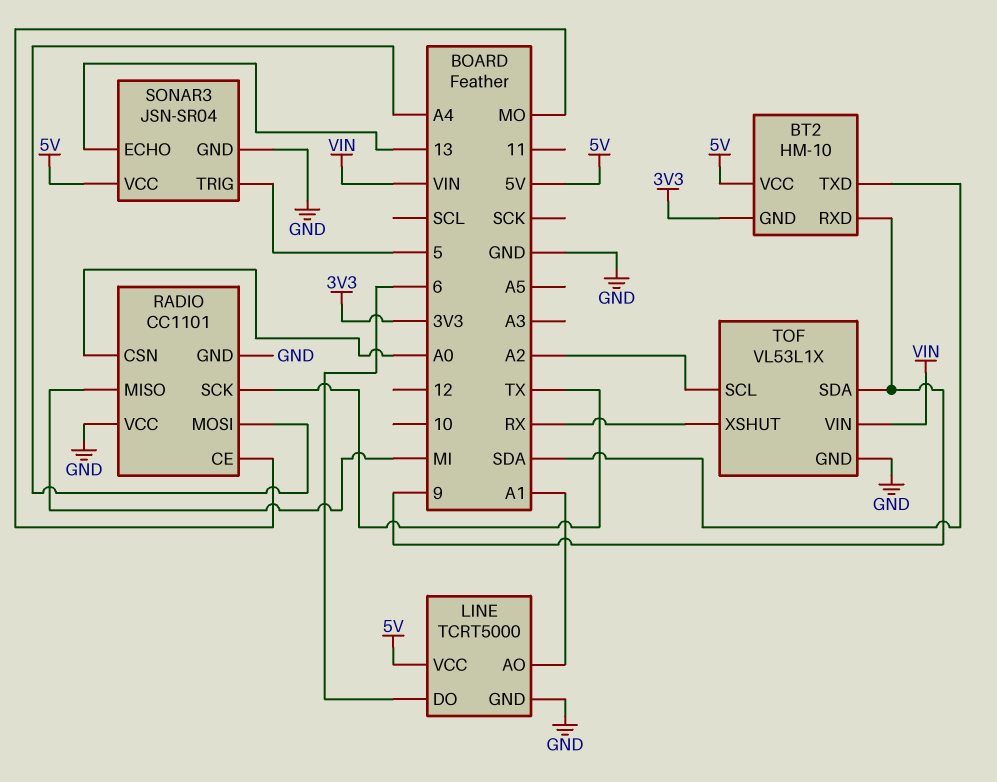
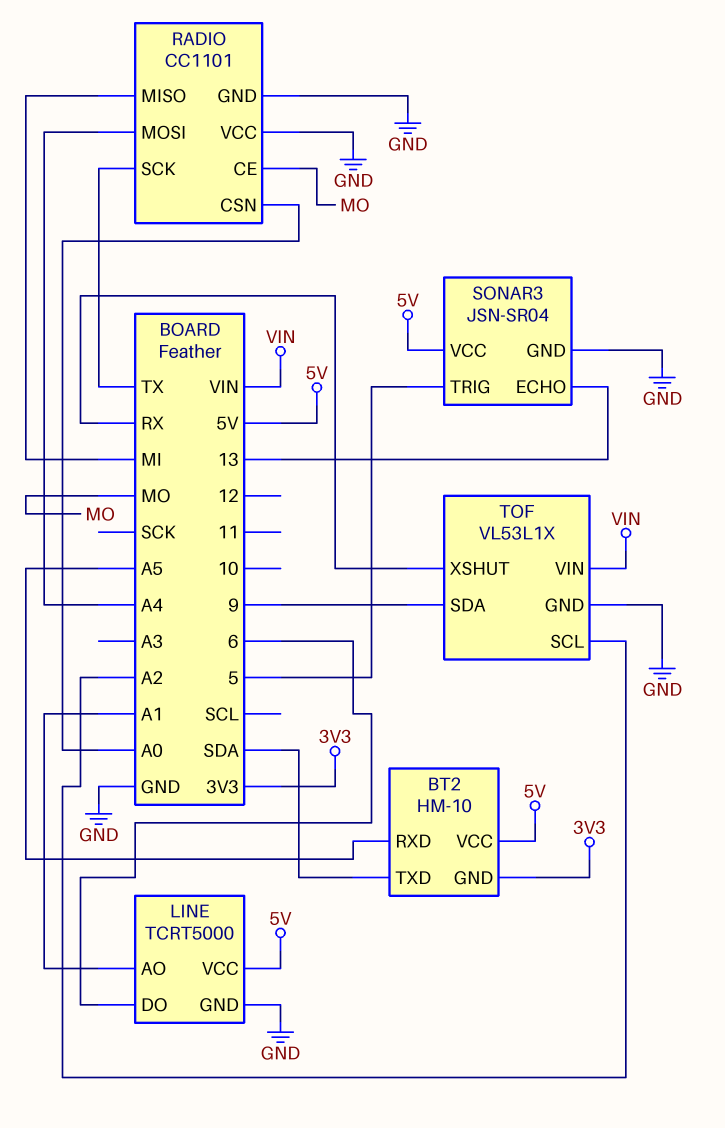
BT2 pin RXD: 9 -> A5

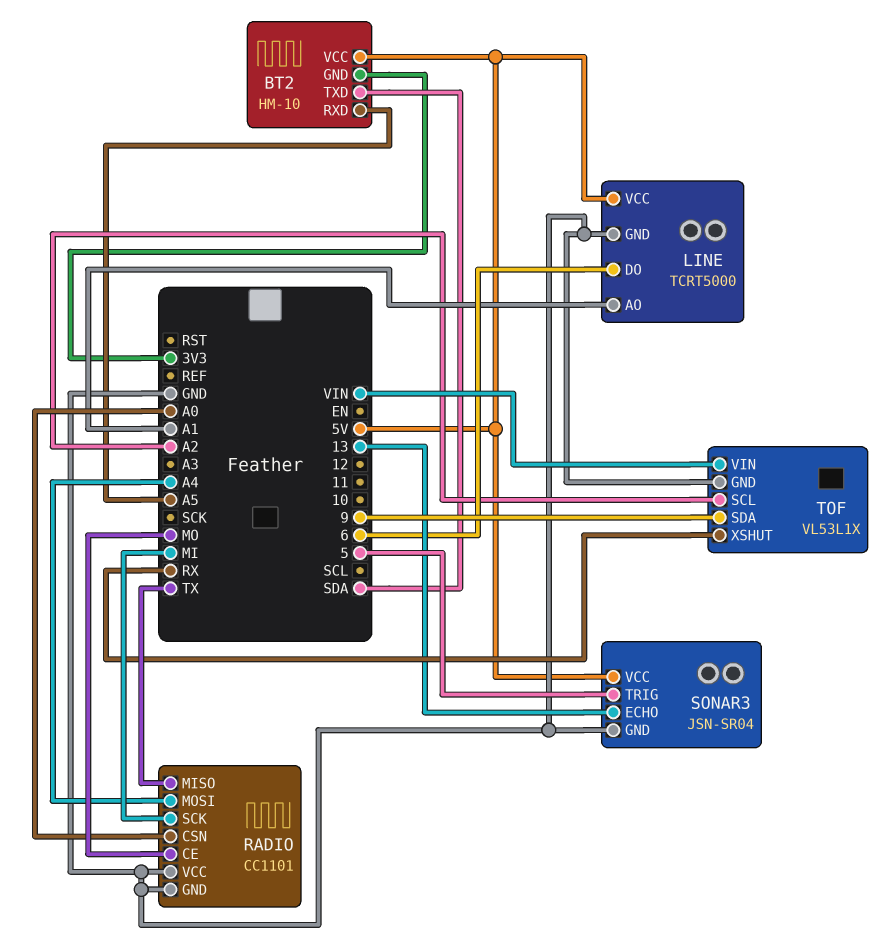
RADIO pin MISO: MI -> TX
RADIO pin SCK: TX -> MI

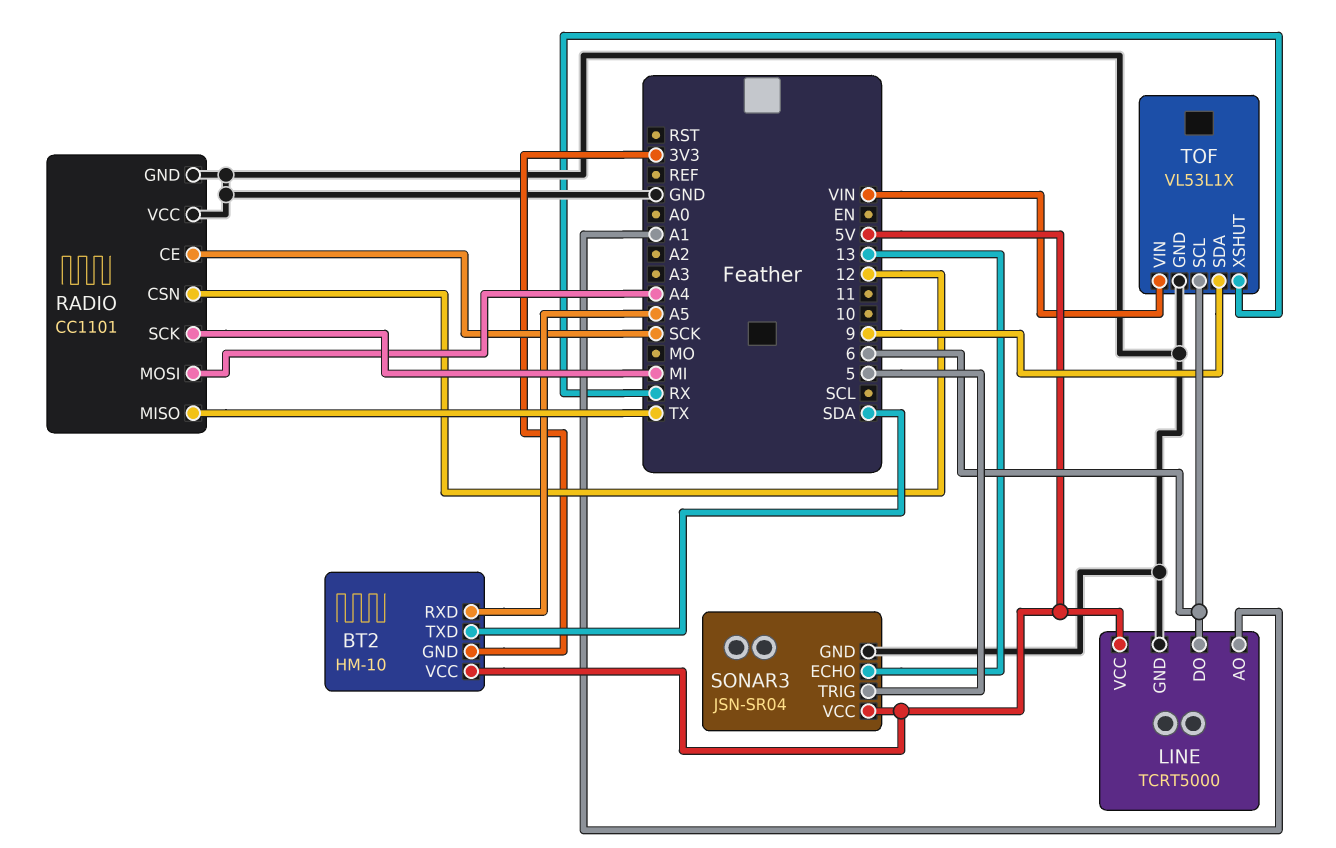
RADIO pin CE: MO -> SCK
RADIO pin CSN: A0 -> 12
TOF pin SCL: A2 -> 6

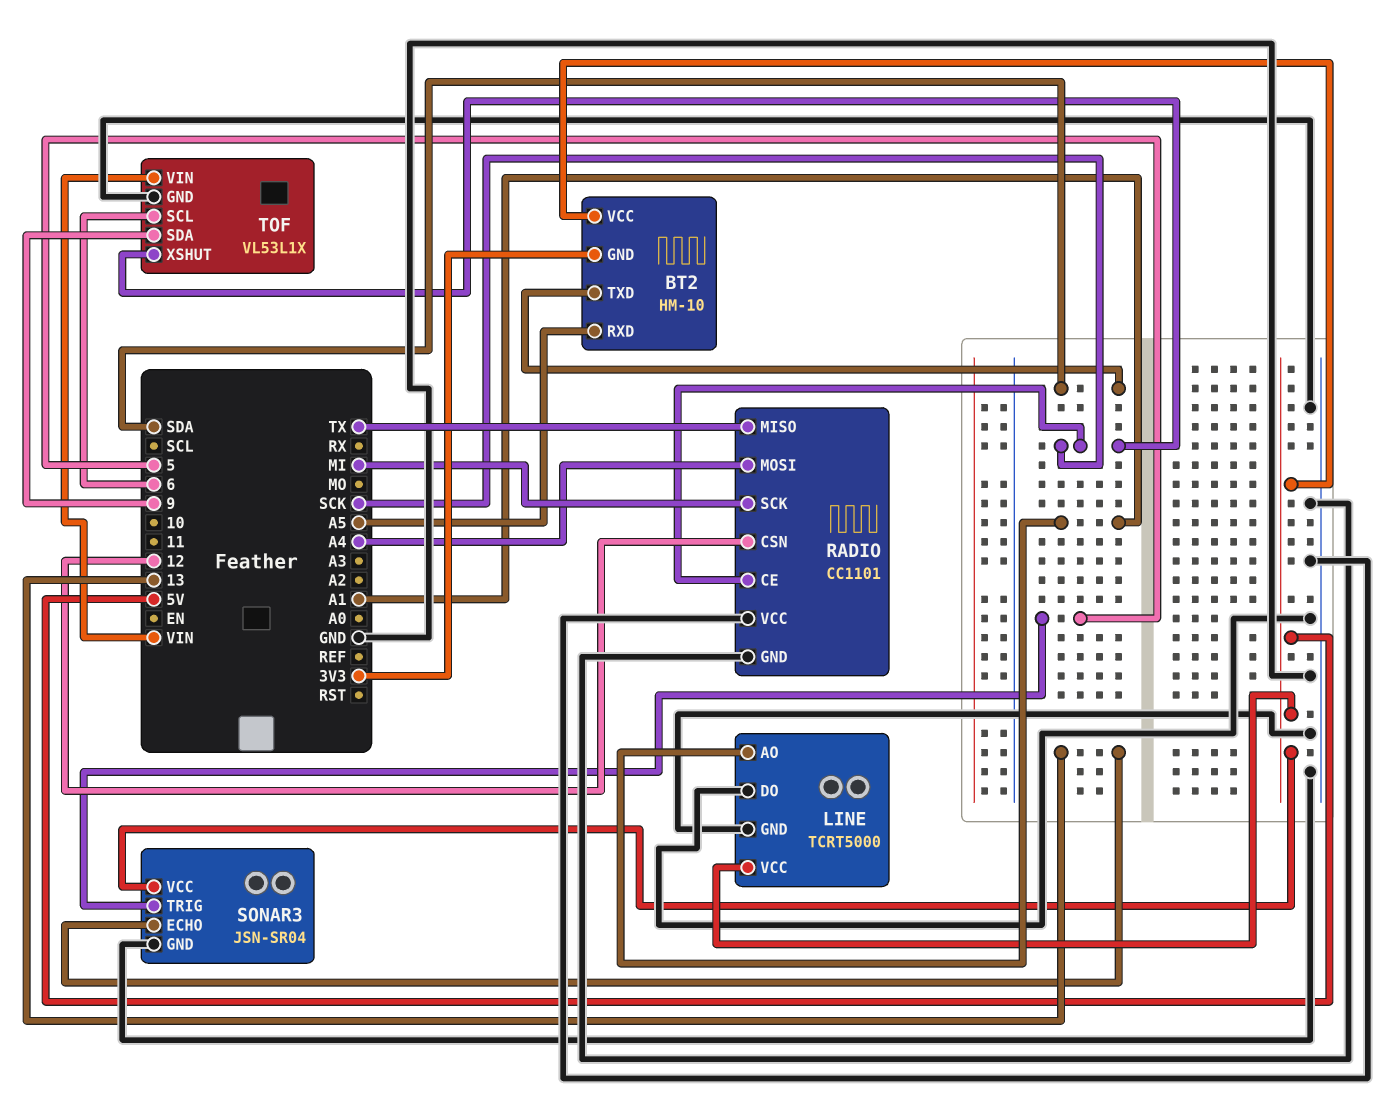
LINE pin DO: 6 -> GND
TOF pin XSHUT: RX -> SCK

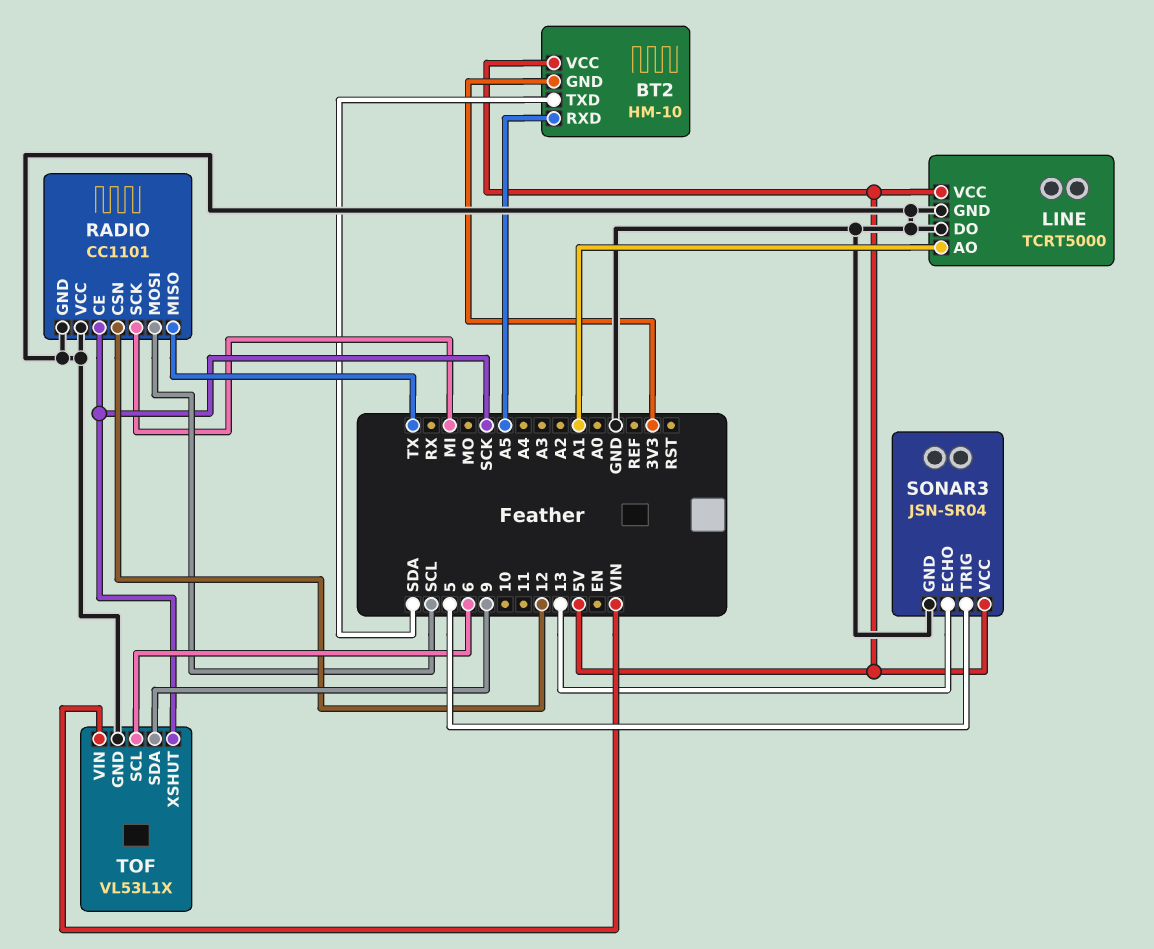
RADIO pin MOSI: A4 -> SCL

